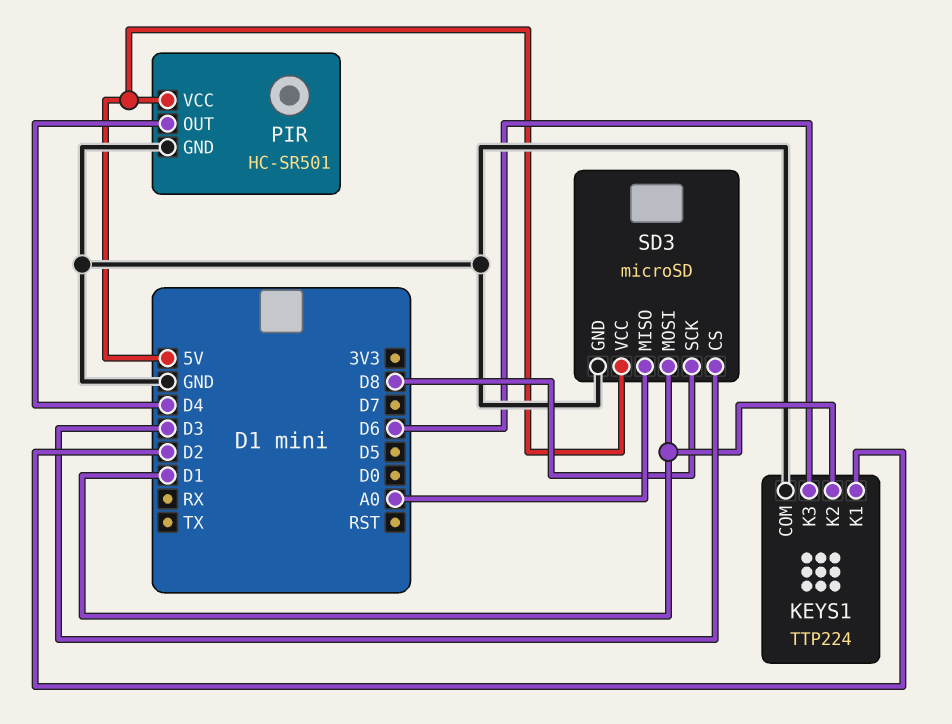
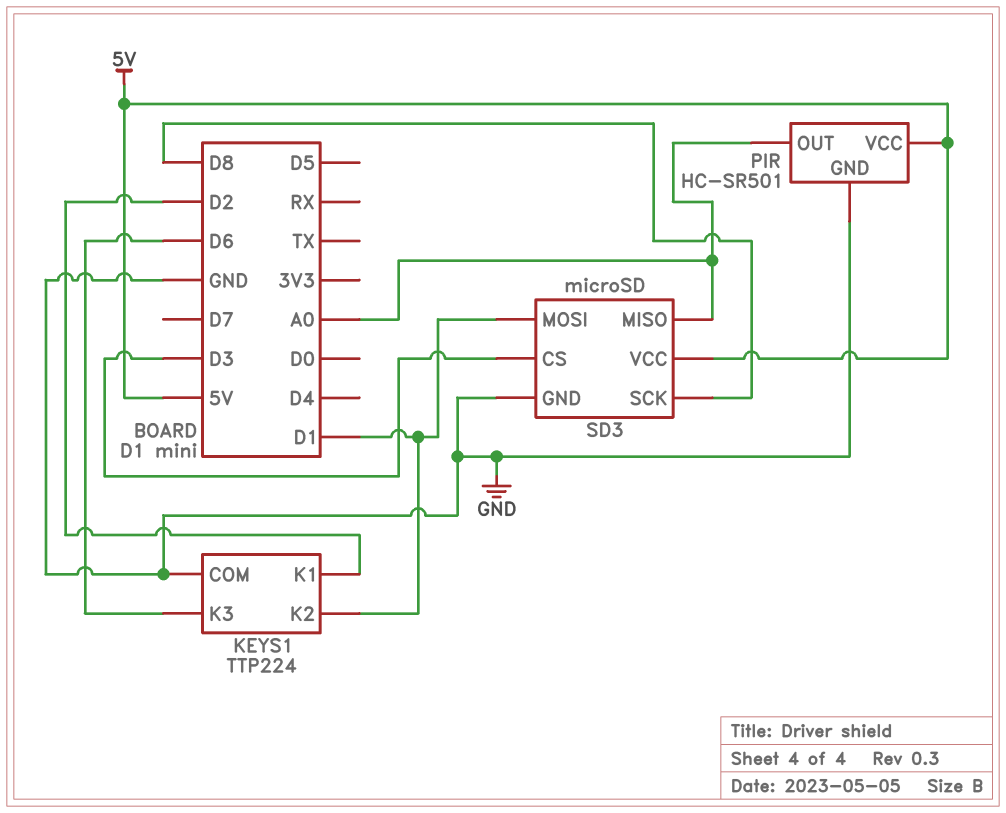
PIR pin OUT: D4 -> A0

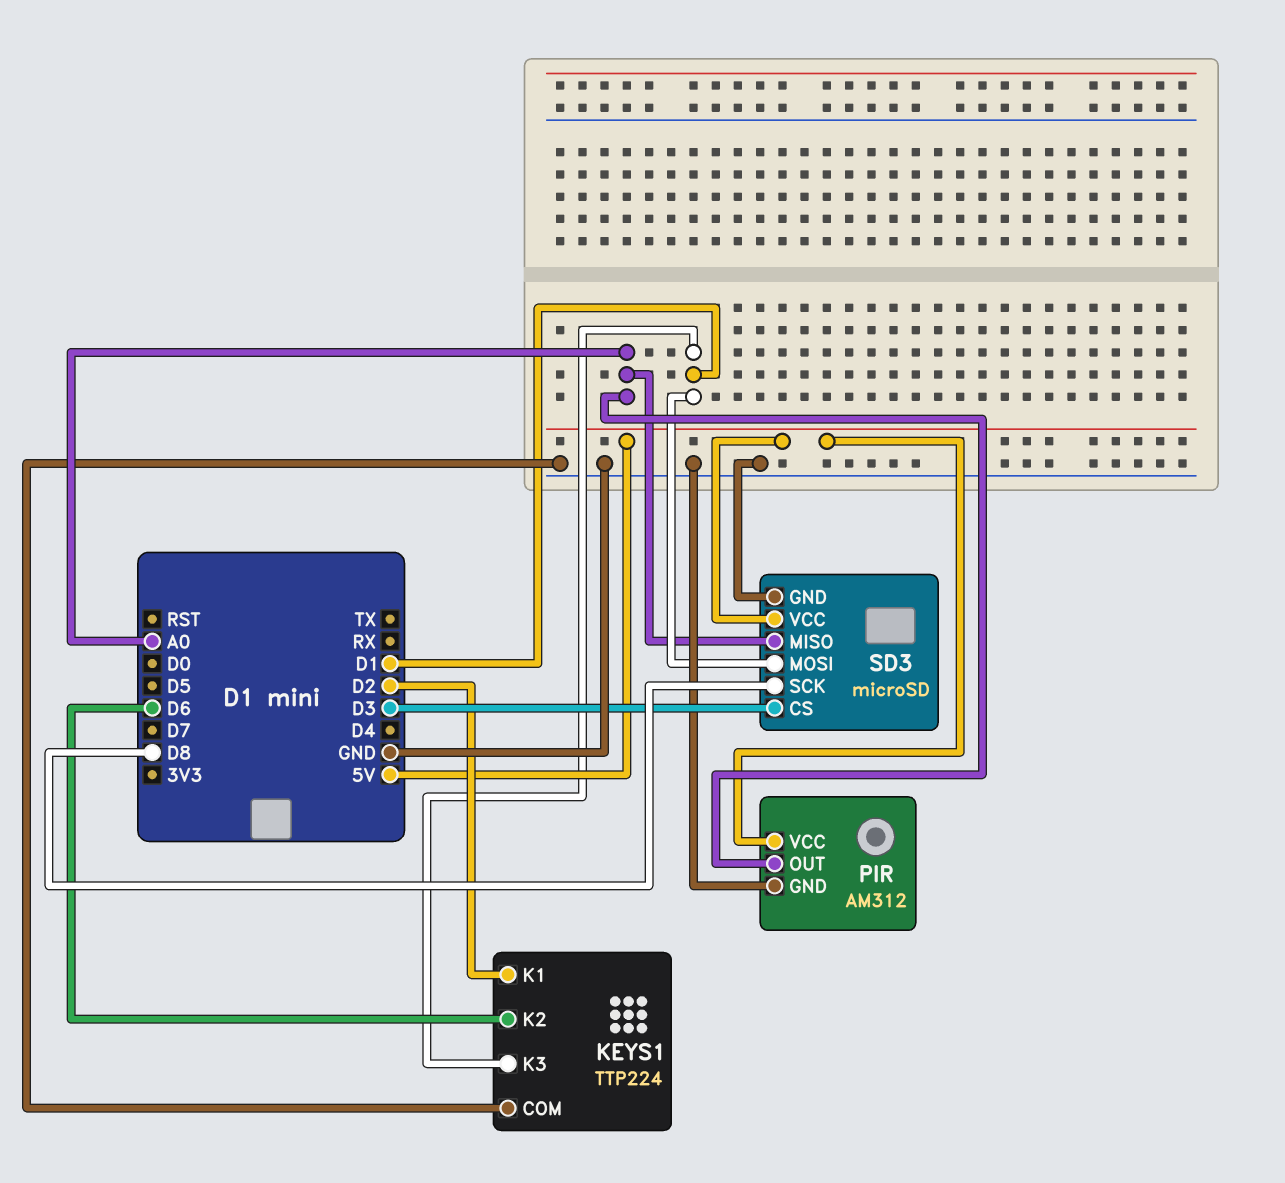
KEYS1 pin K2: D1 -> D6
KEYS1 pin K3: D6 -> D1
PIR: HC-SR501 -> AM312

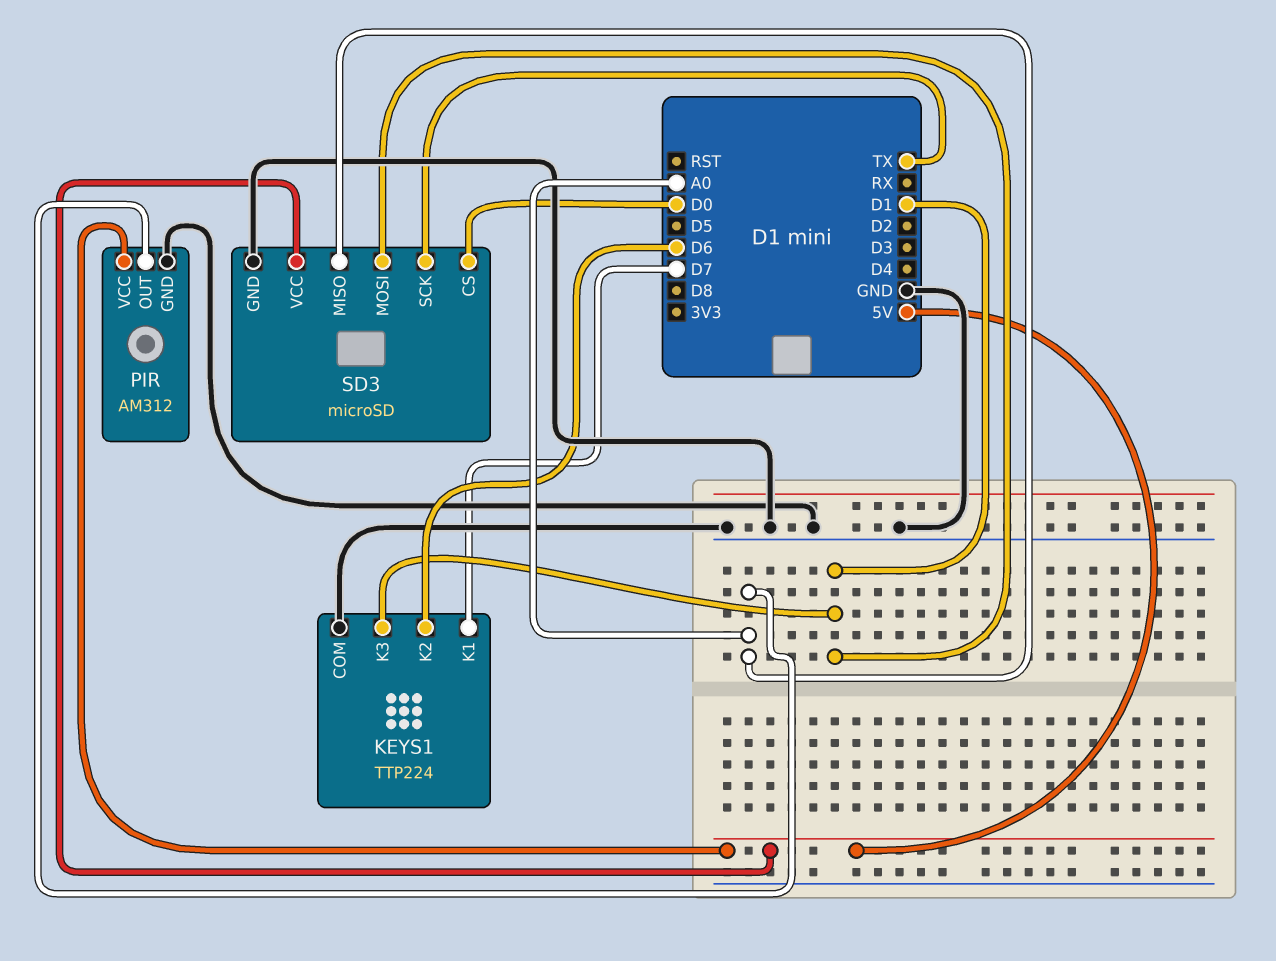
KEYS1 pin K1: D2 -> D7
SD3 pin CS: D3 -> D0
SD3 pin SCK: D8 -> TX

